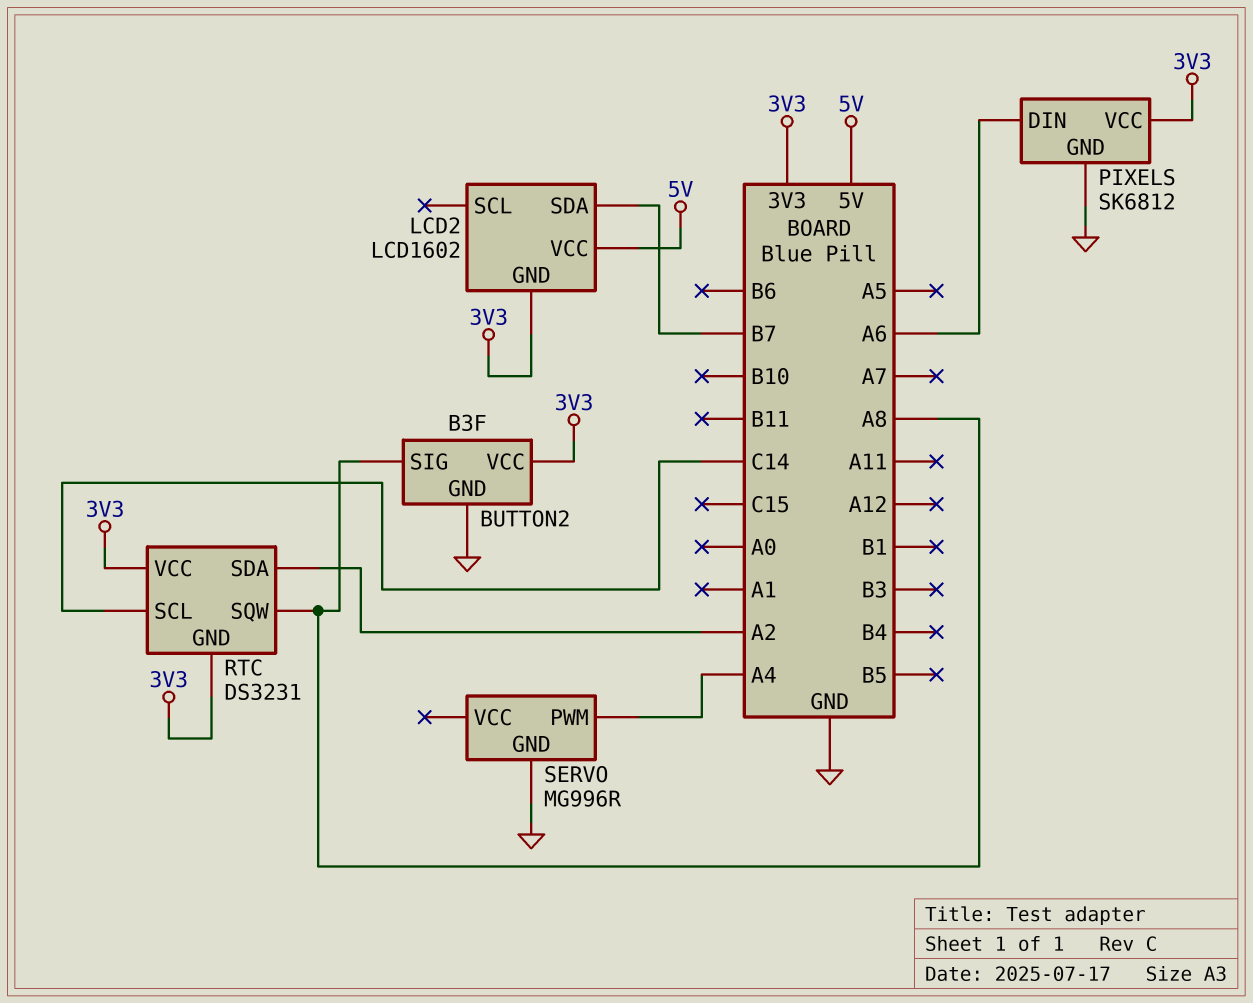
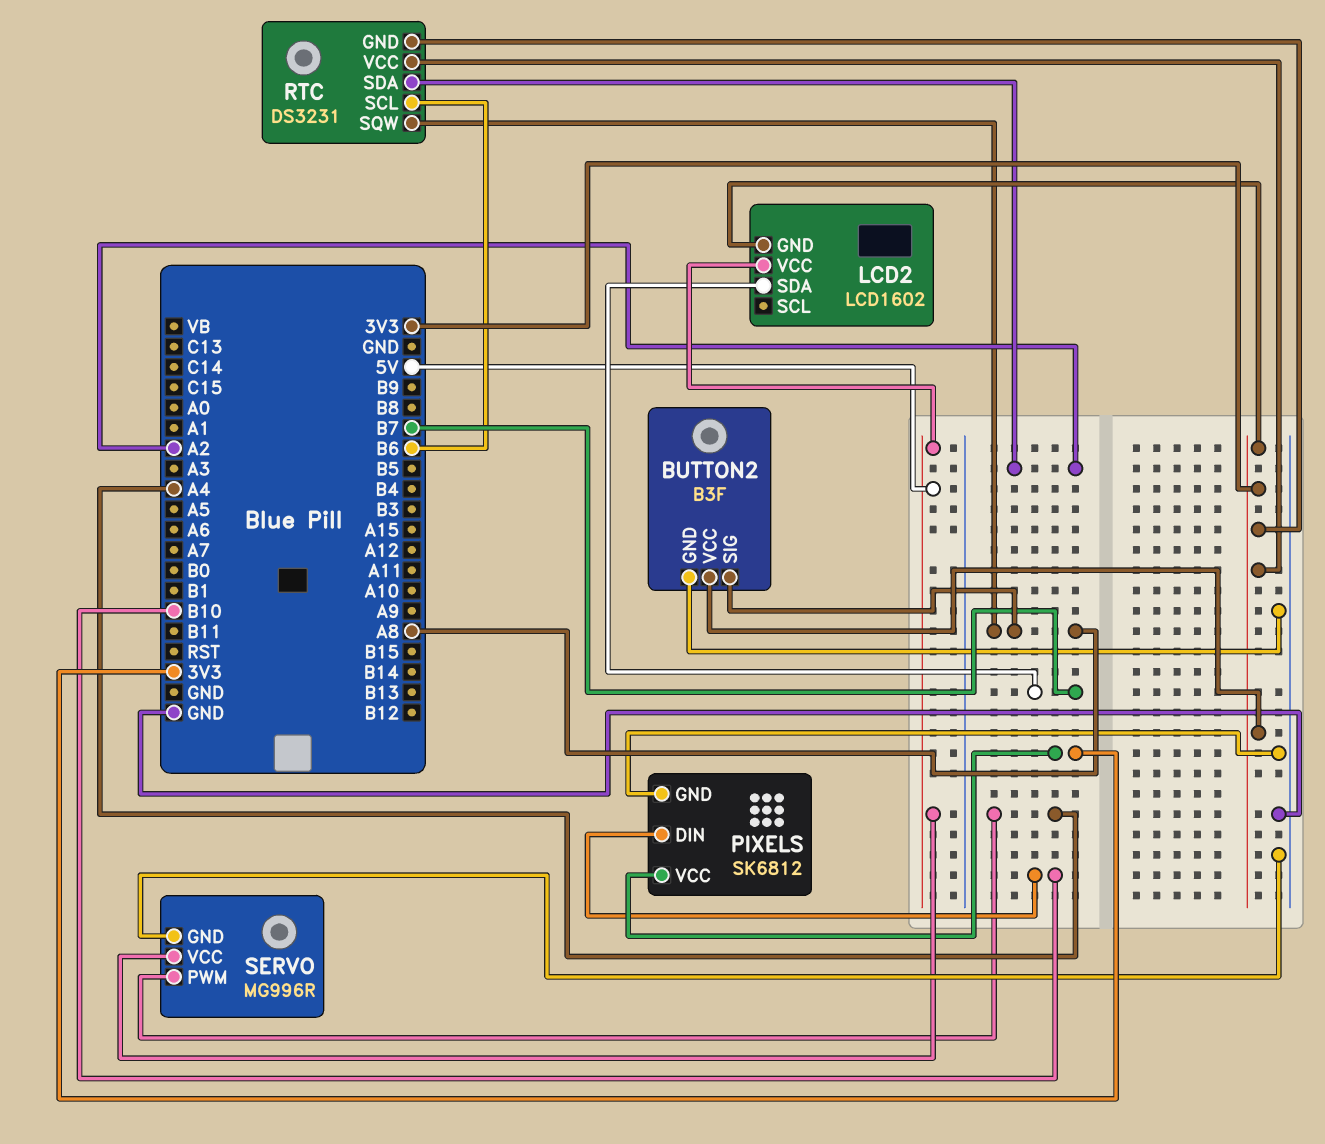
PIXELS pin DIN: A6 -> B10
RTC pin SCL: C14 -> B6
SERVO pin VCC: none -> 5V

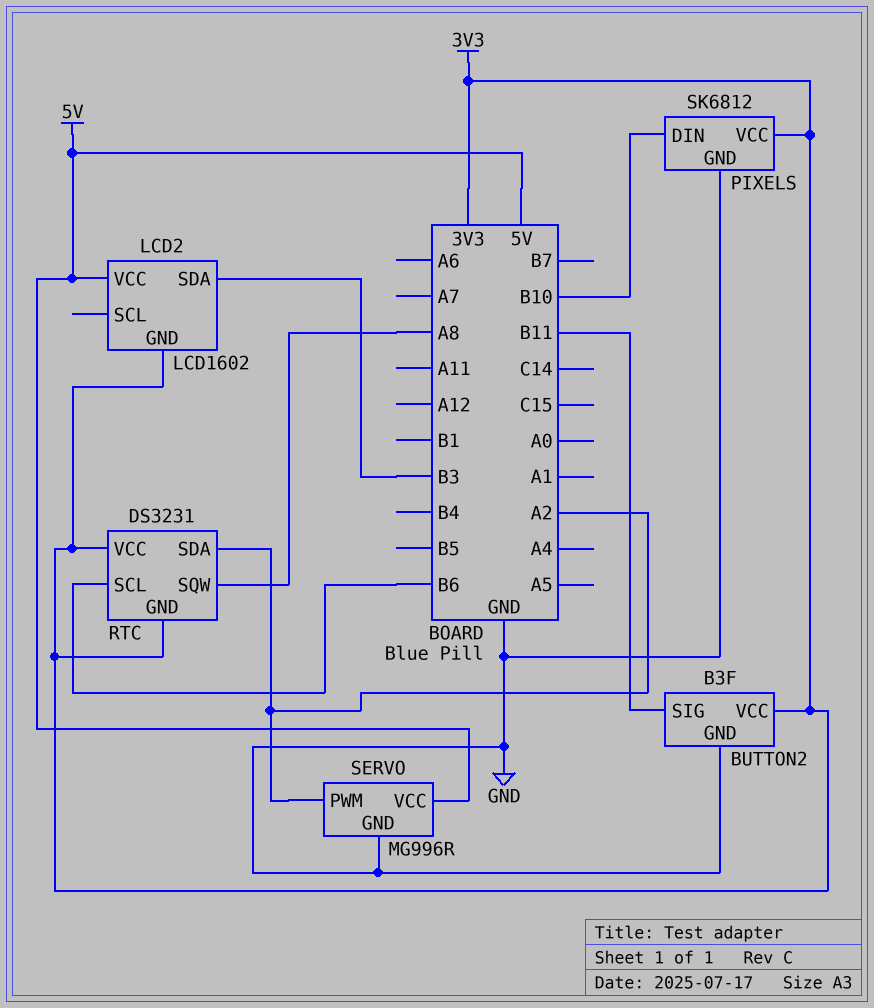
BUTTON2 pin SIG: A8 -> B11
LCD2 pin SDA: B7 -> B3
SERVO pin PWM: A4 -> A2

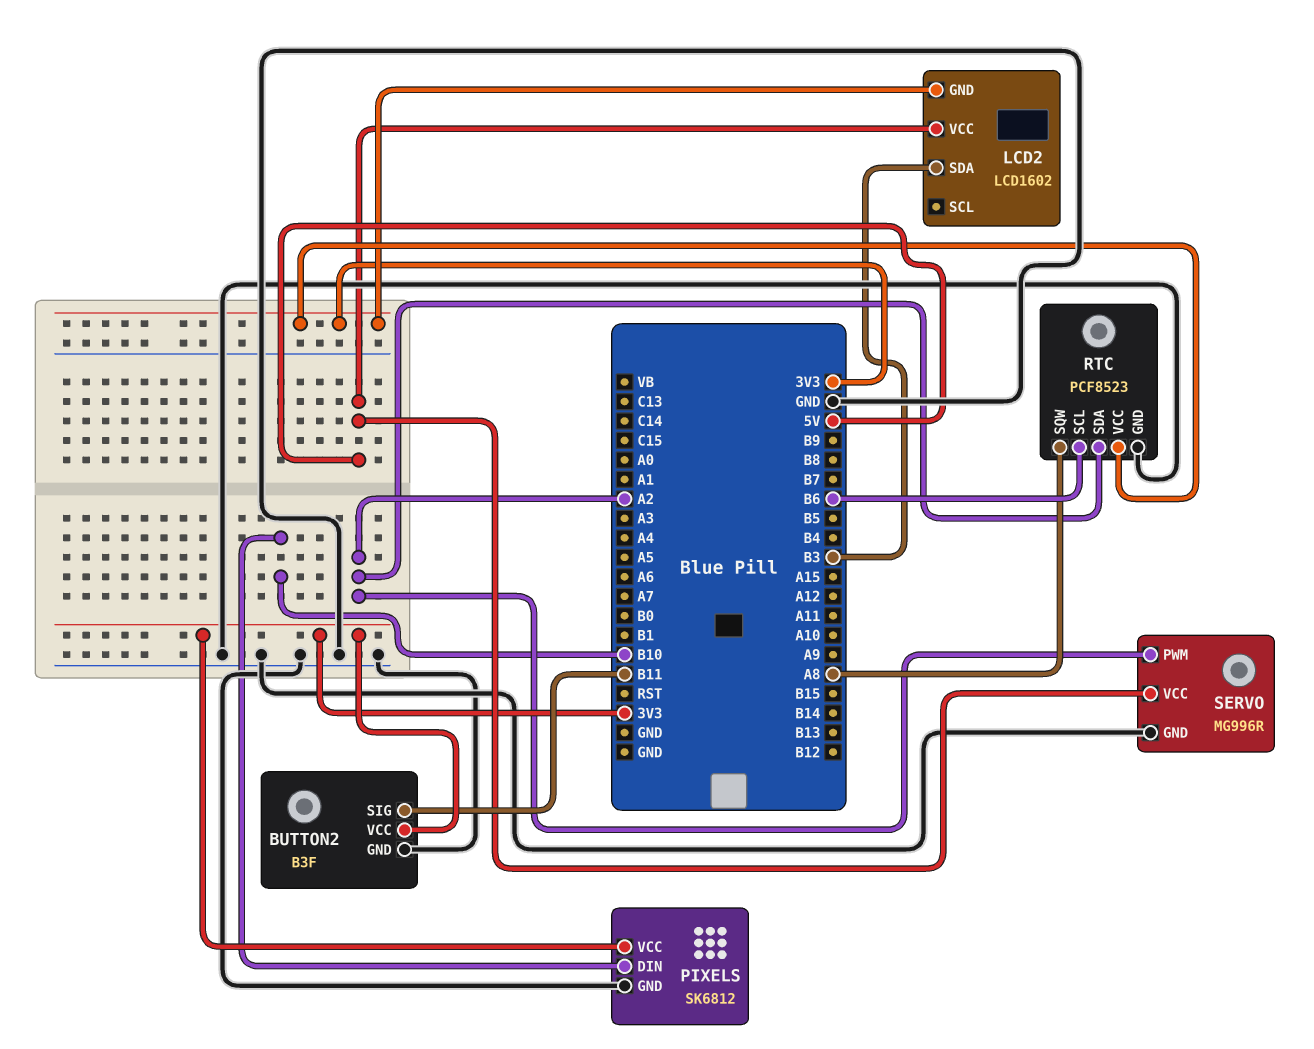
RTC: DS3231 -> PCF8523
RTC pin GND: 3V3 -> GND

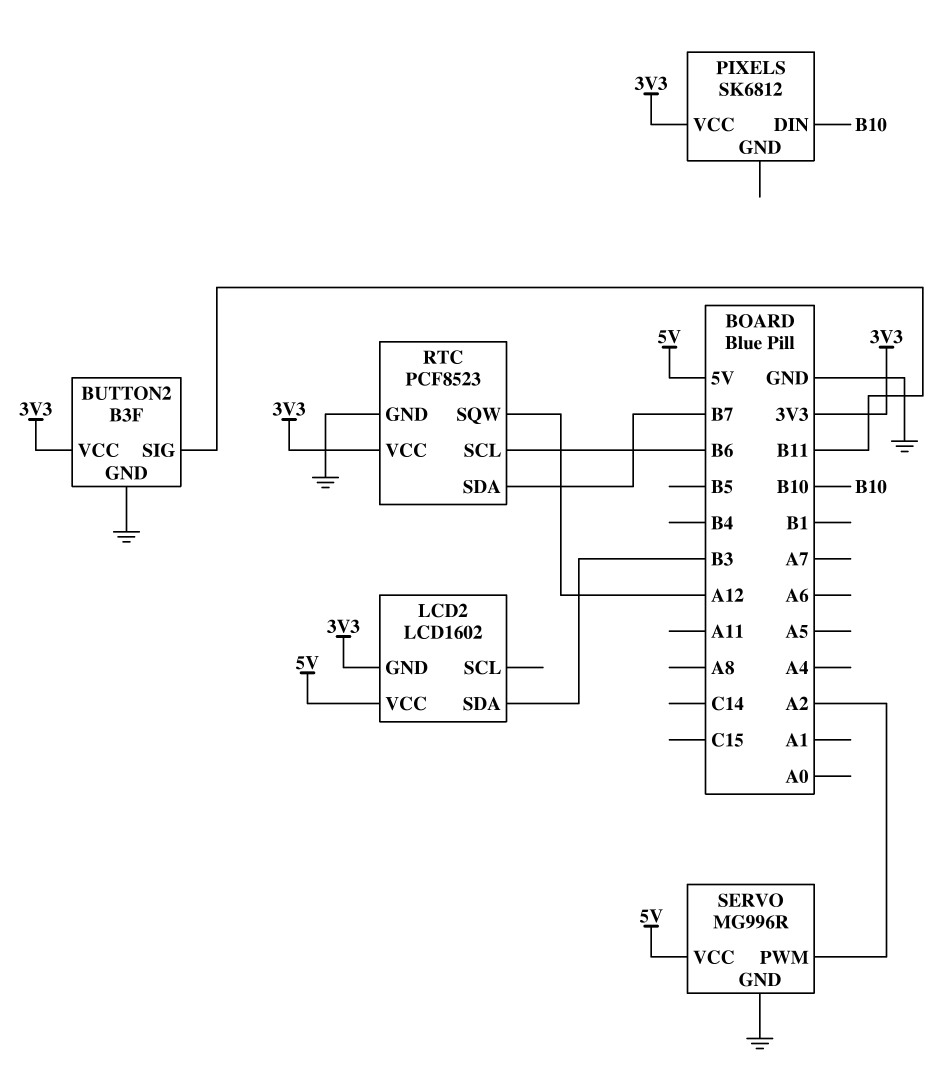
PIXELS pin GND: GND -> none
RTC pin SDA: A2 -> B7
RTC pin SQW: A8 -> A12

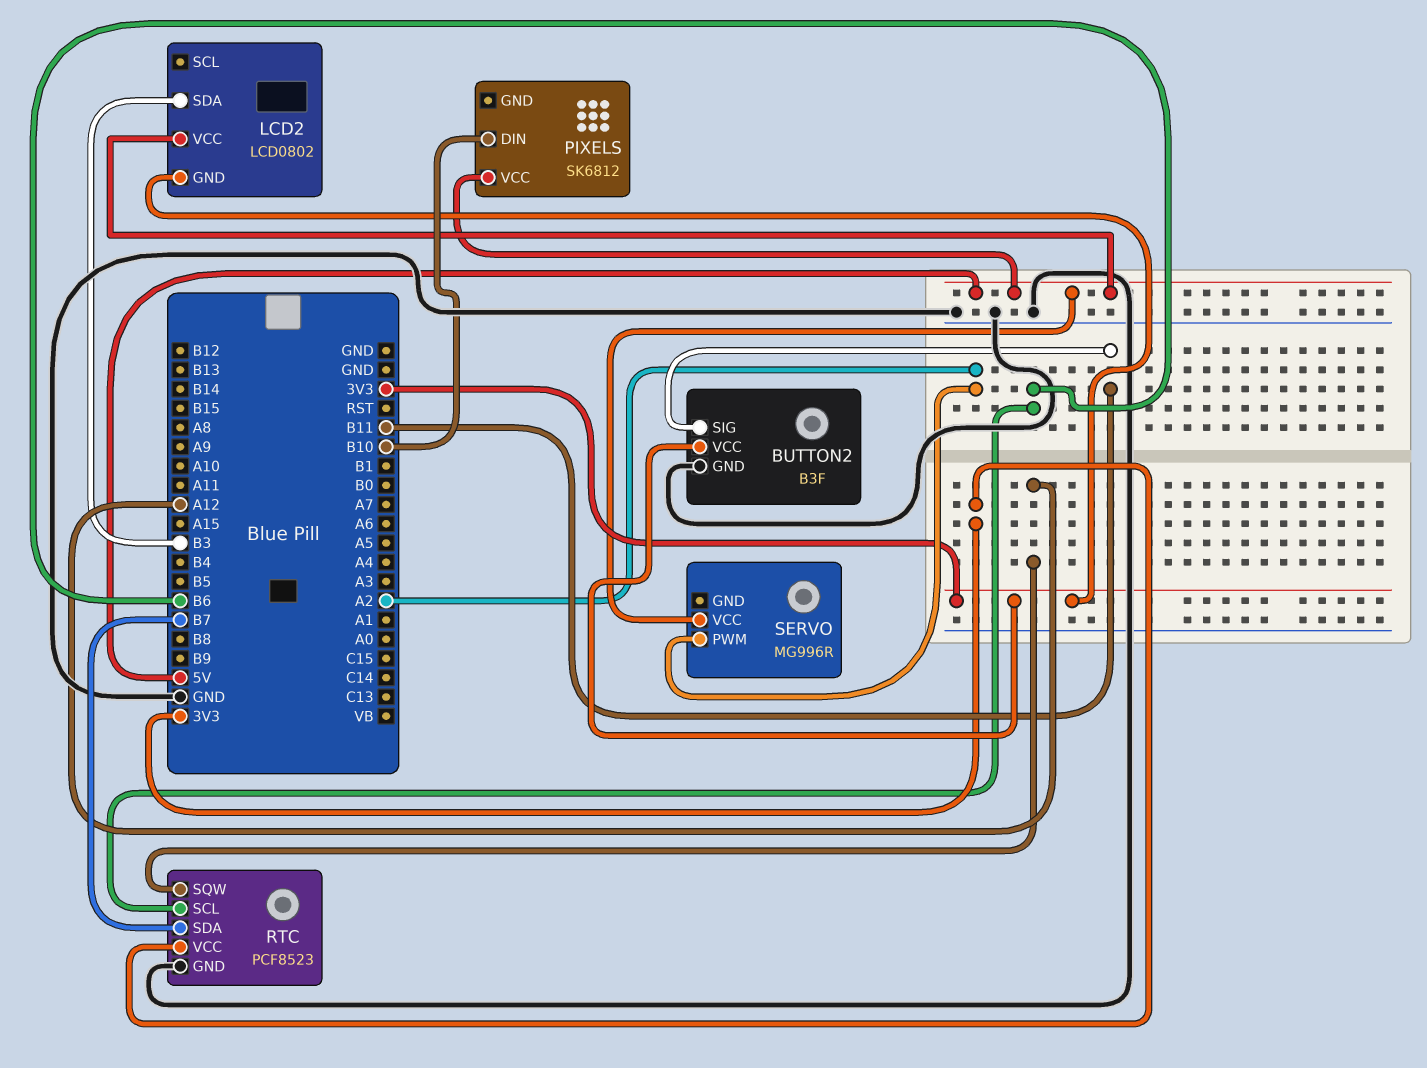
LCD2: LCD1602 -> LCD0802
PIXELS pin VCC: 3V3 -> 5V
SERVO pin GND: GND -> none

